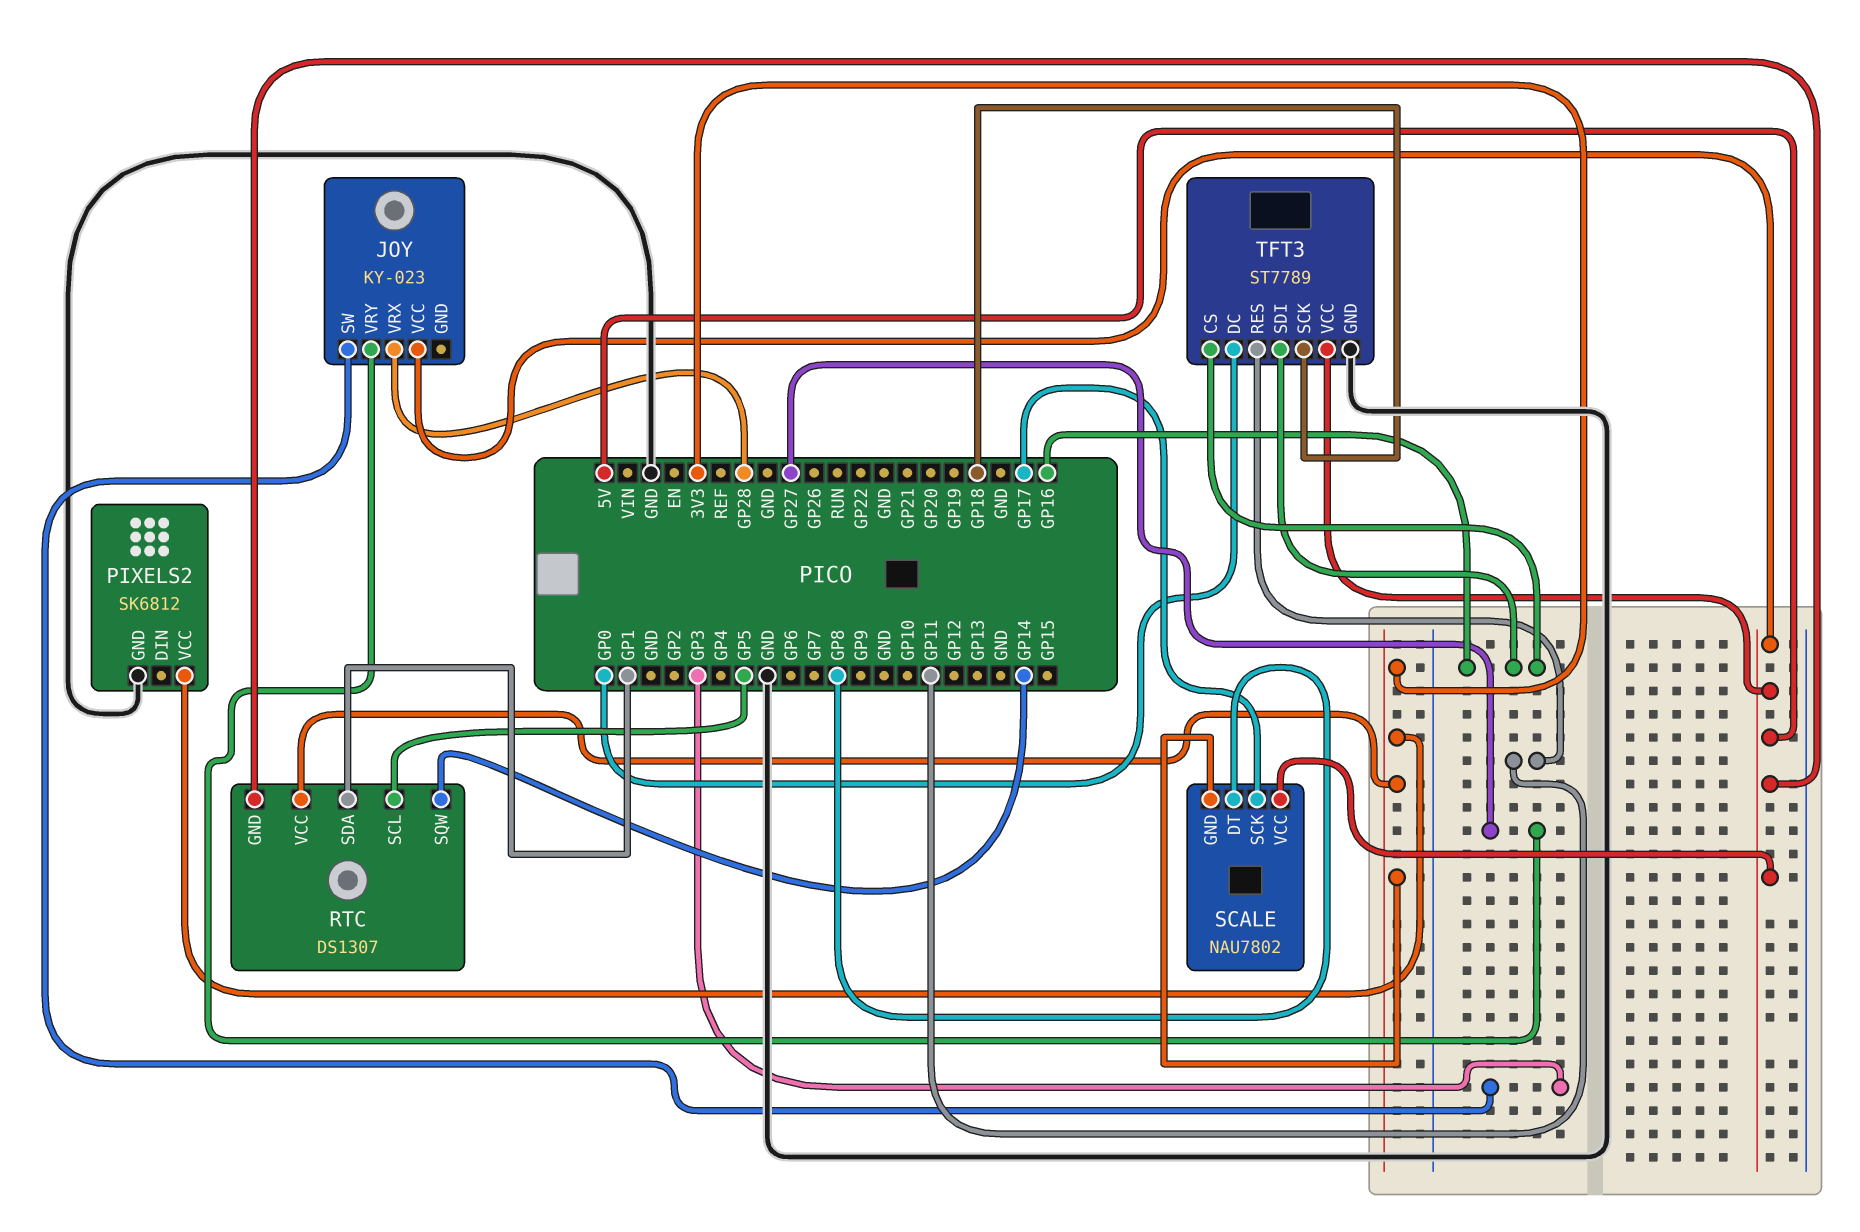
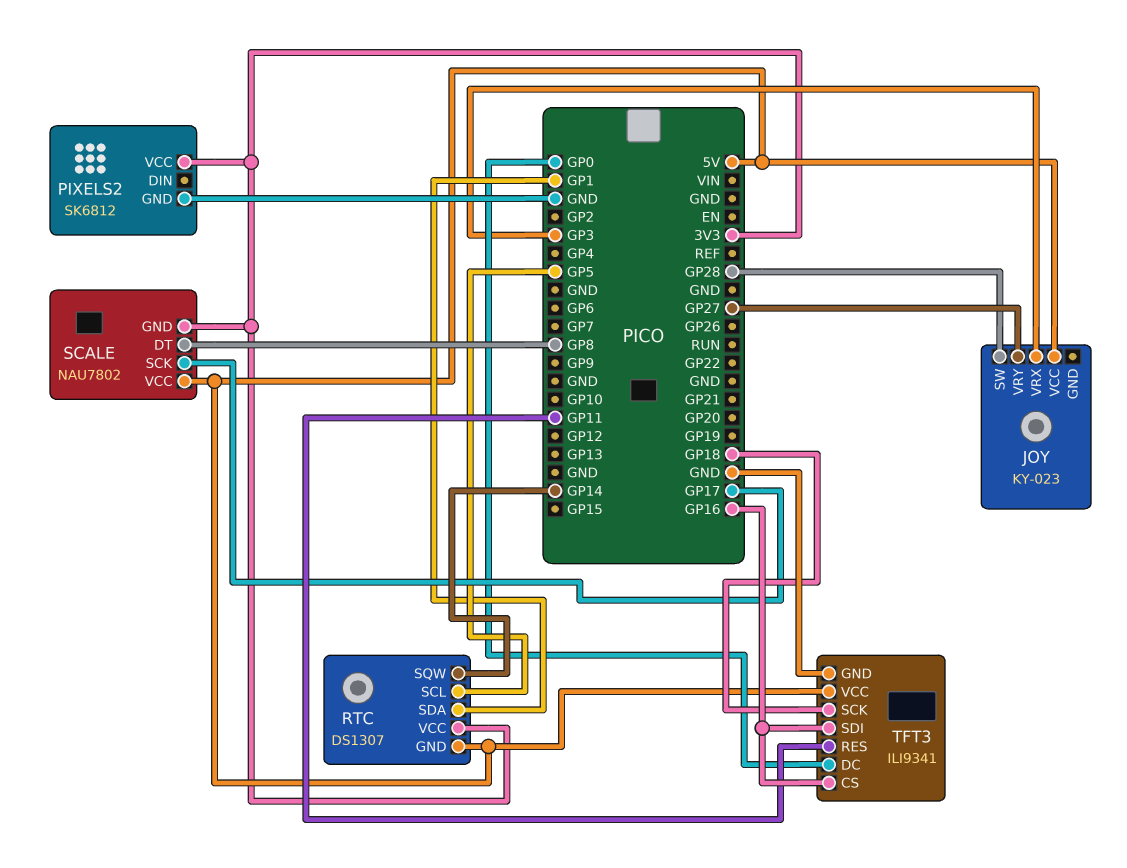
JOY pin SW: GP3 -> GP28
JOY pin VRX: GP28 -> GP3
TFT3: ST7789 -> ILI9341

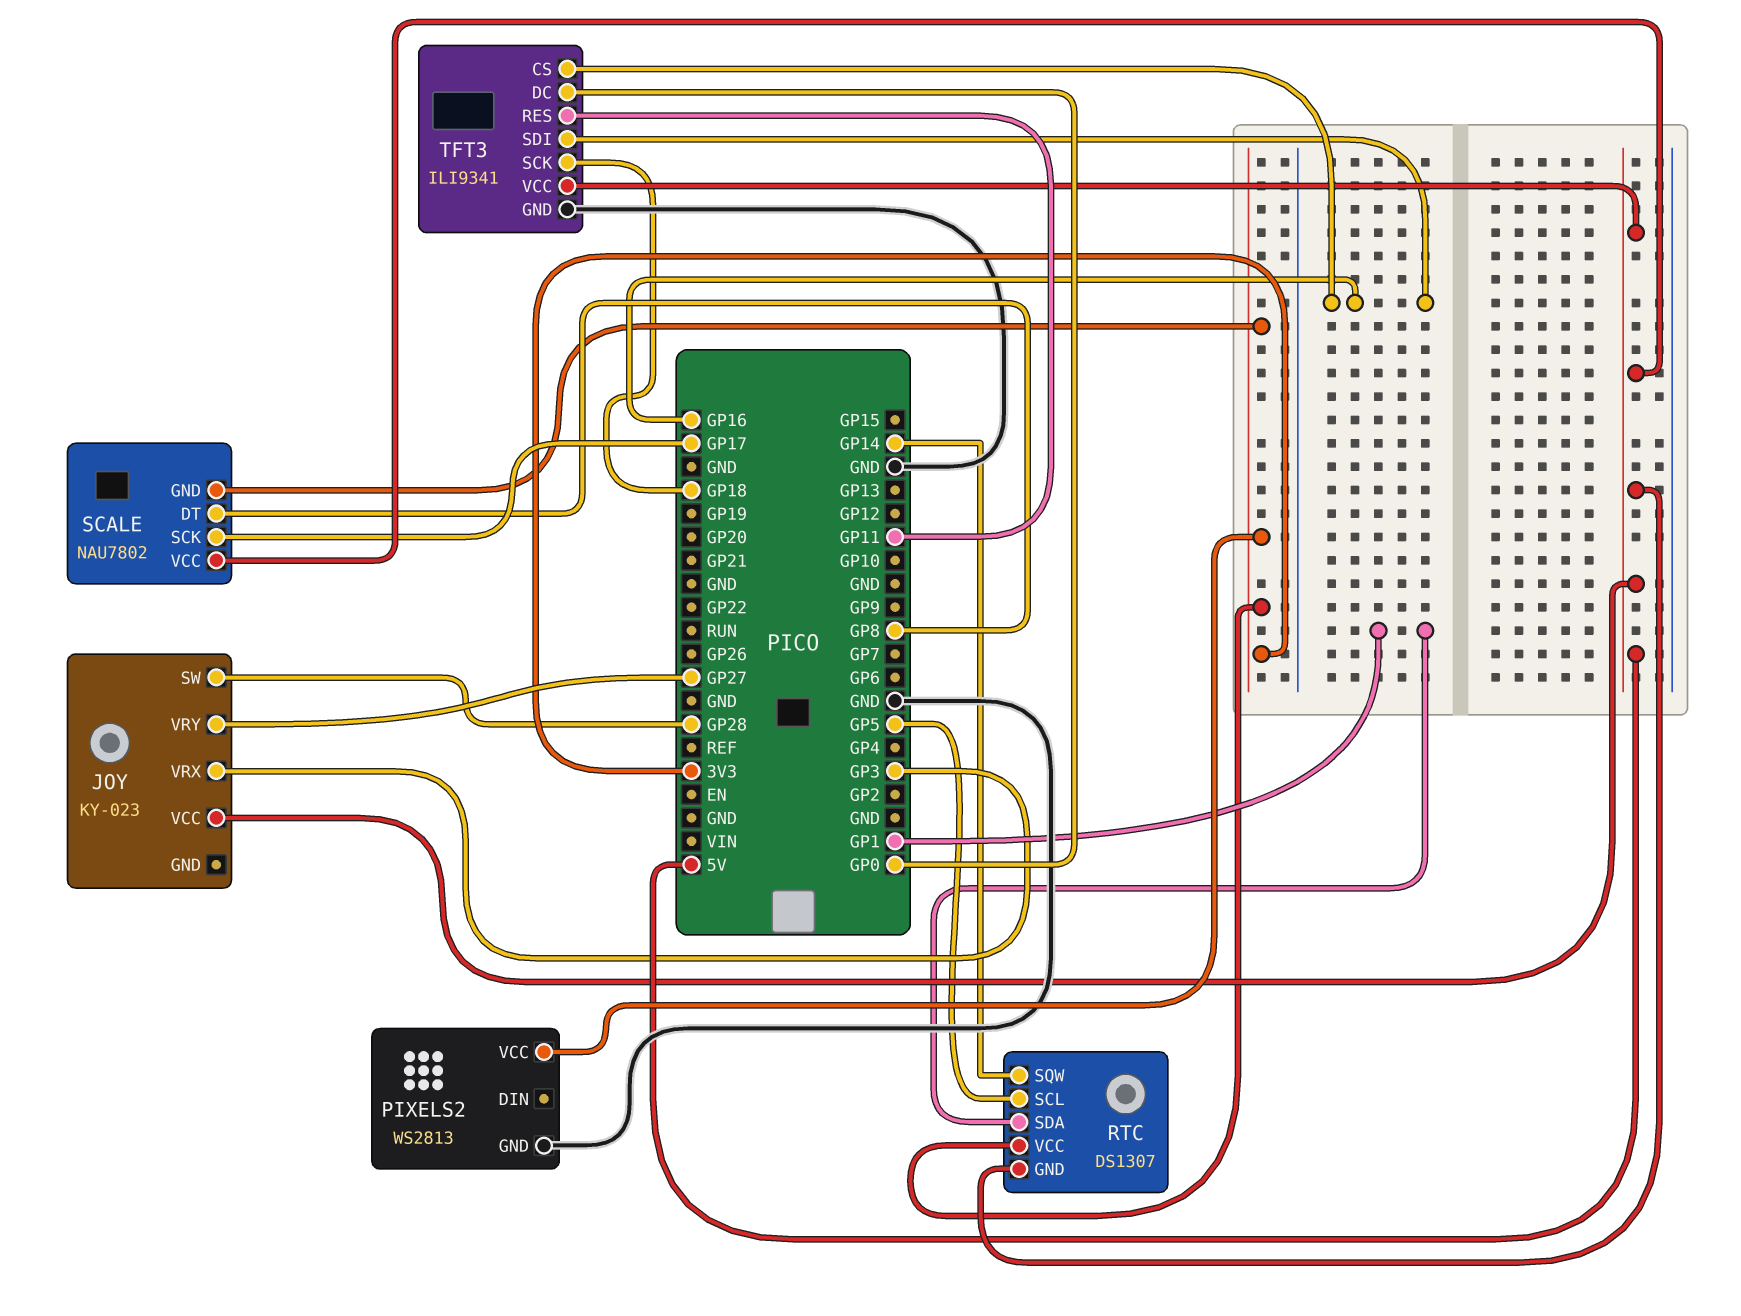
PIXELS2: SK6812 -> WS2813

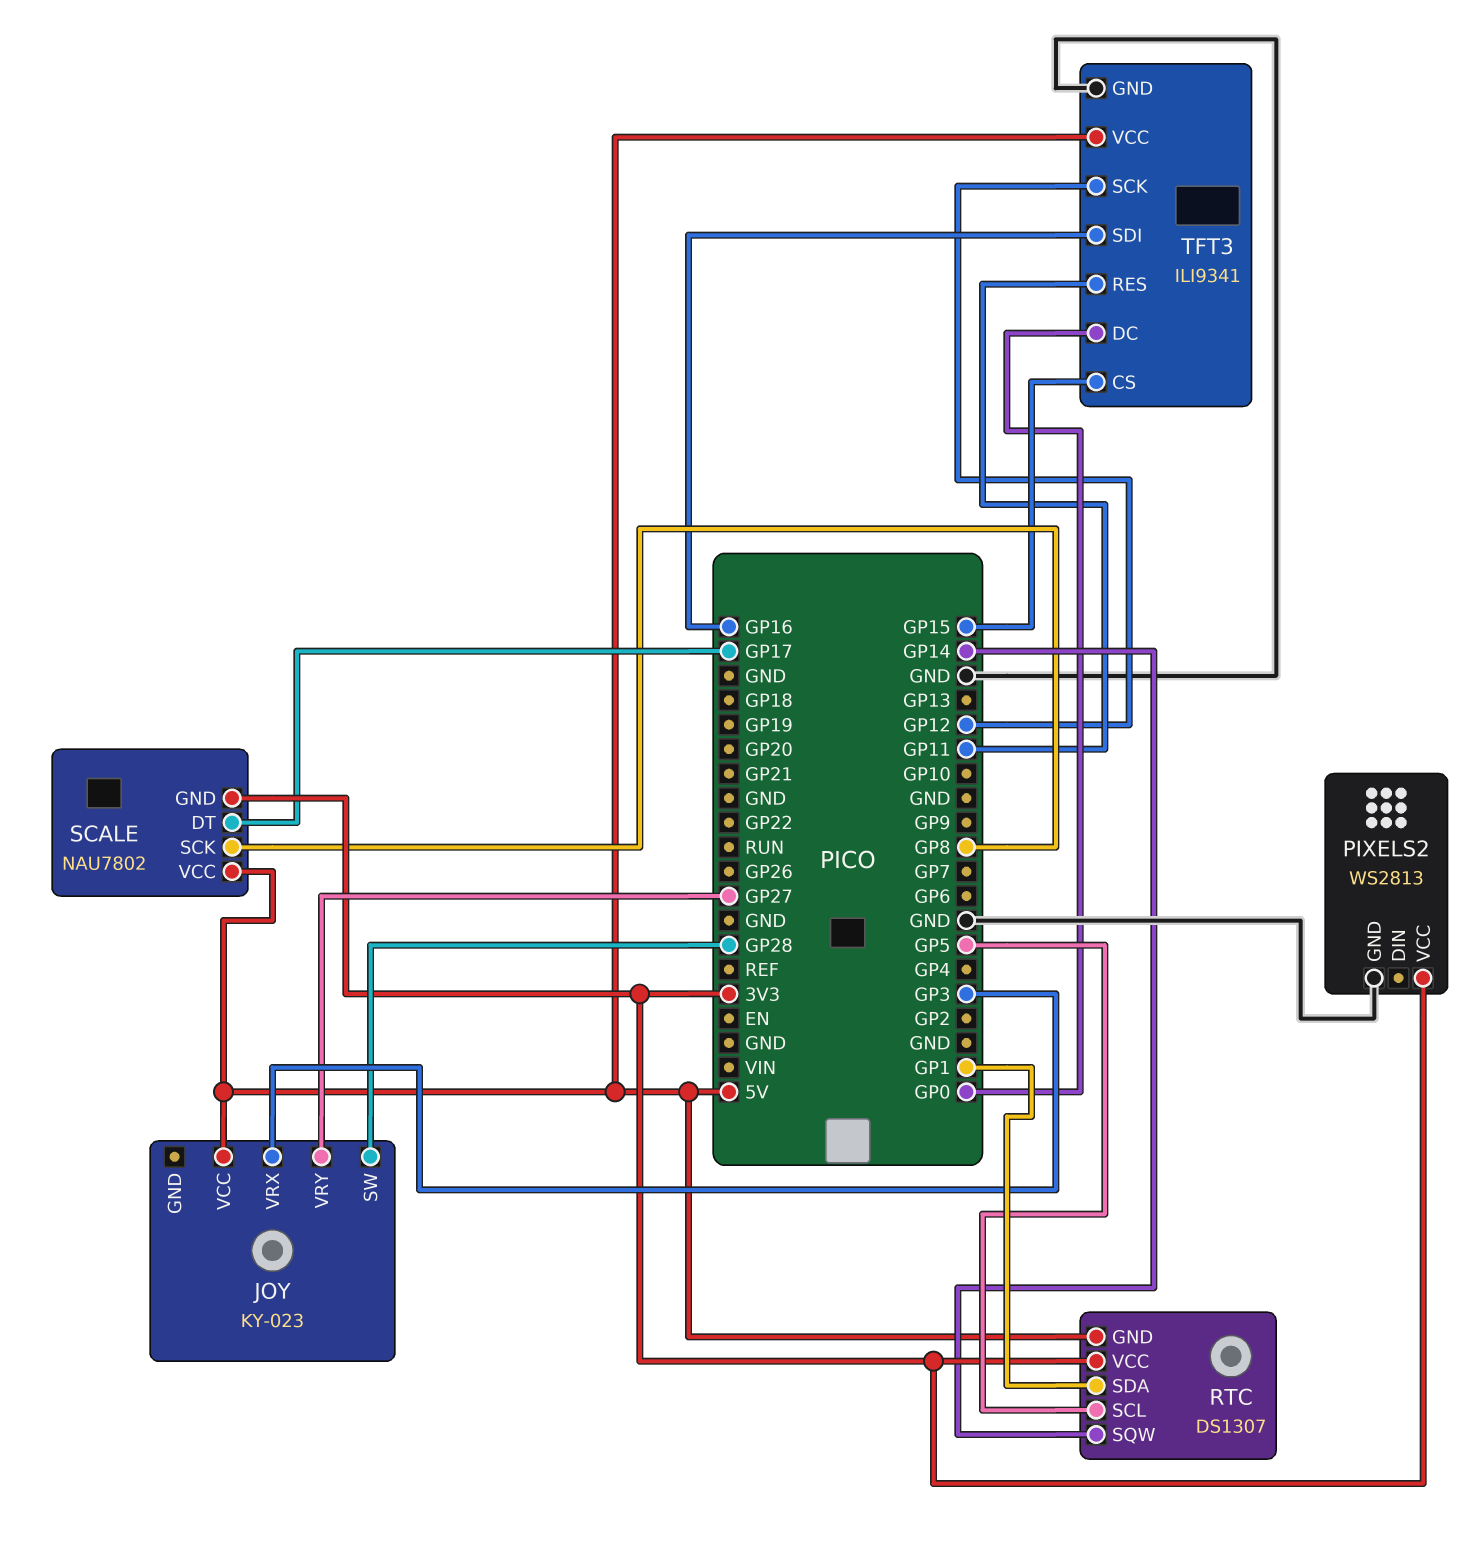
SCALE pin DT: GP8 -> GP17
SCALE pin SCK: GP17 -> GP8
TFT3 pin CS: GP16 -> GP15
TFT3 pin SCK: GP18 -> GP12

